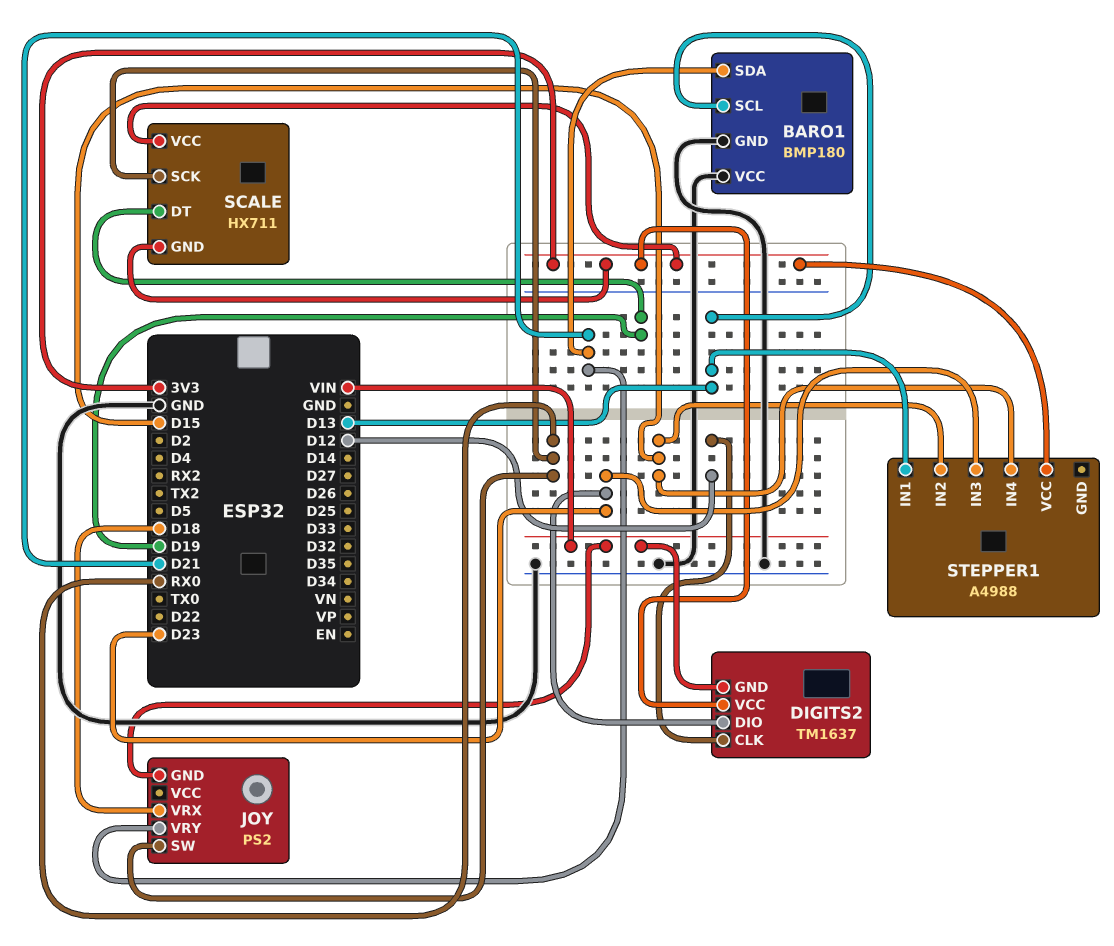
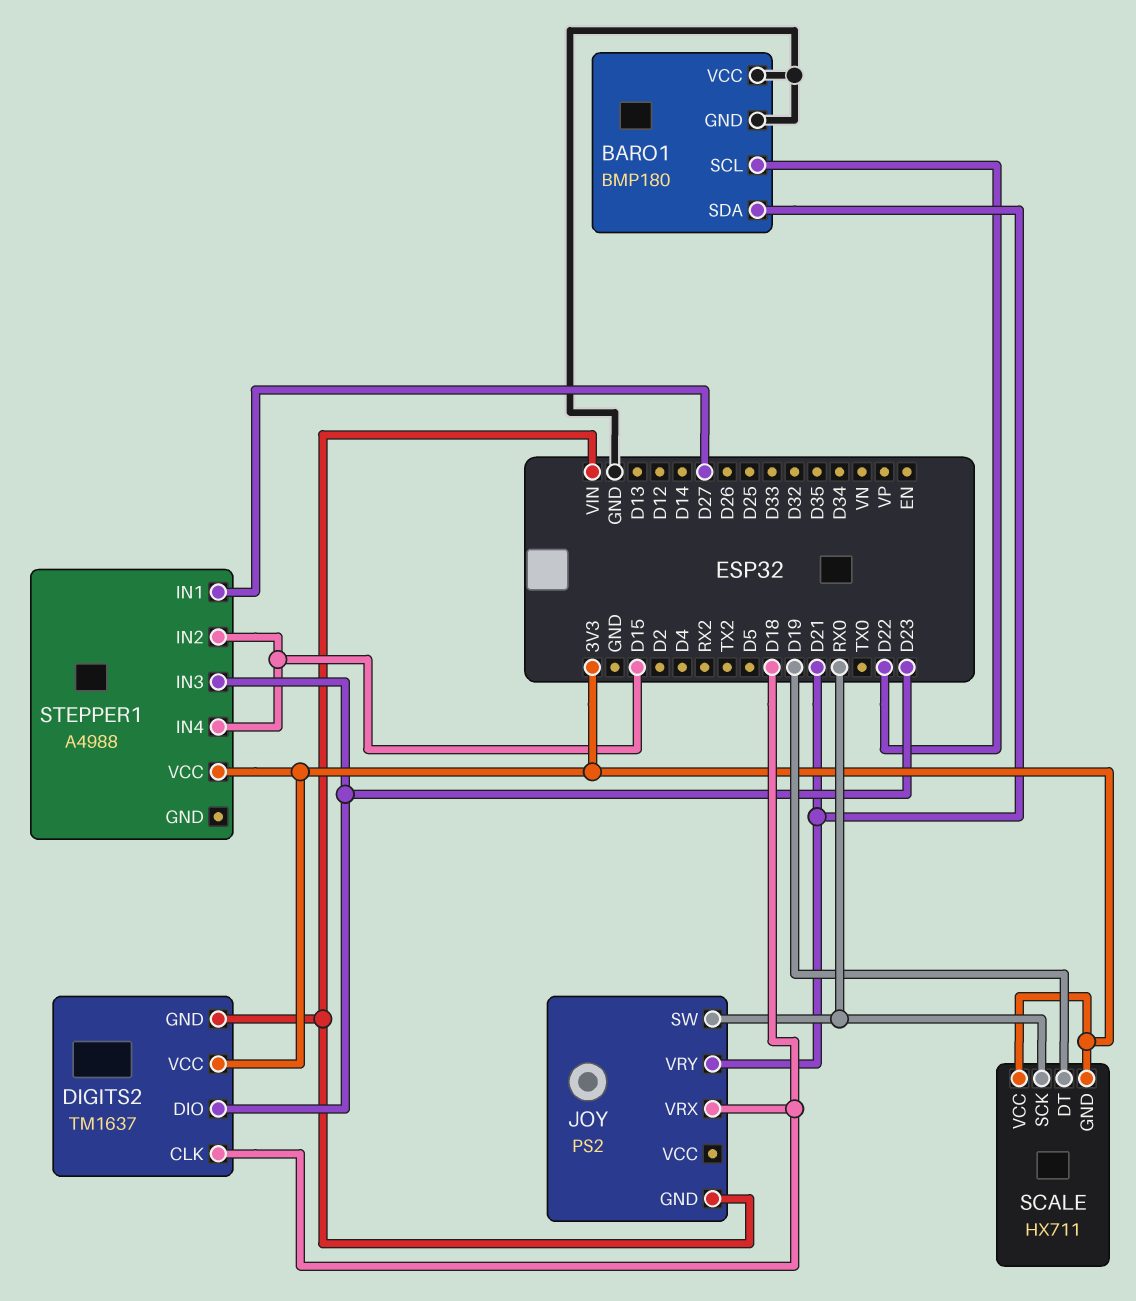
BARO1 pin SCL: D13 -> D22
DIGITS2 pin CLK: D12 -> D18
STEPPER1 pin IN1: D13 -> D27

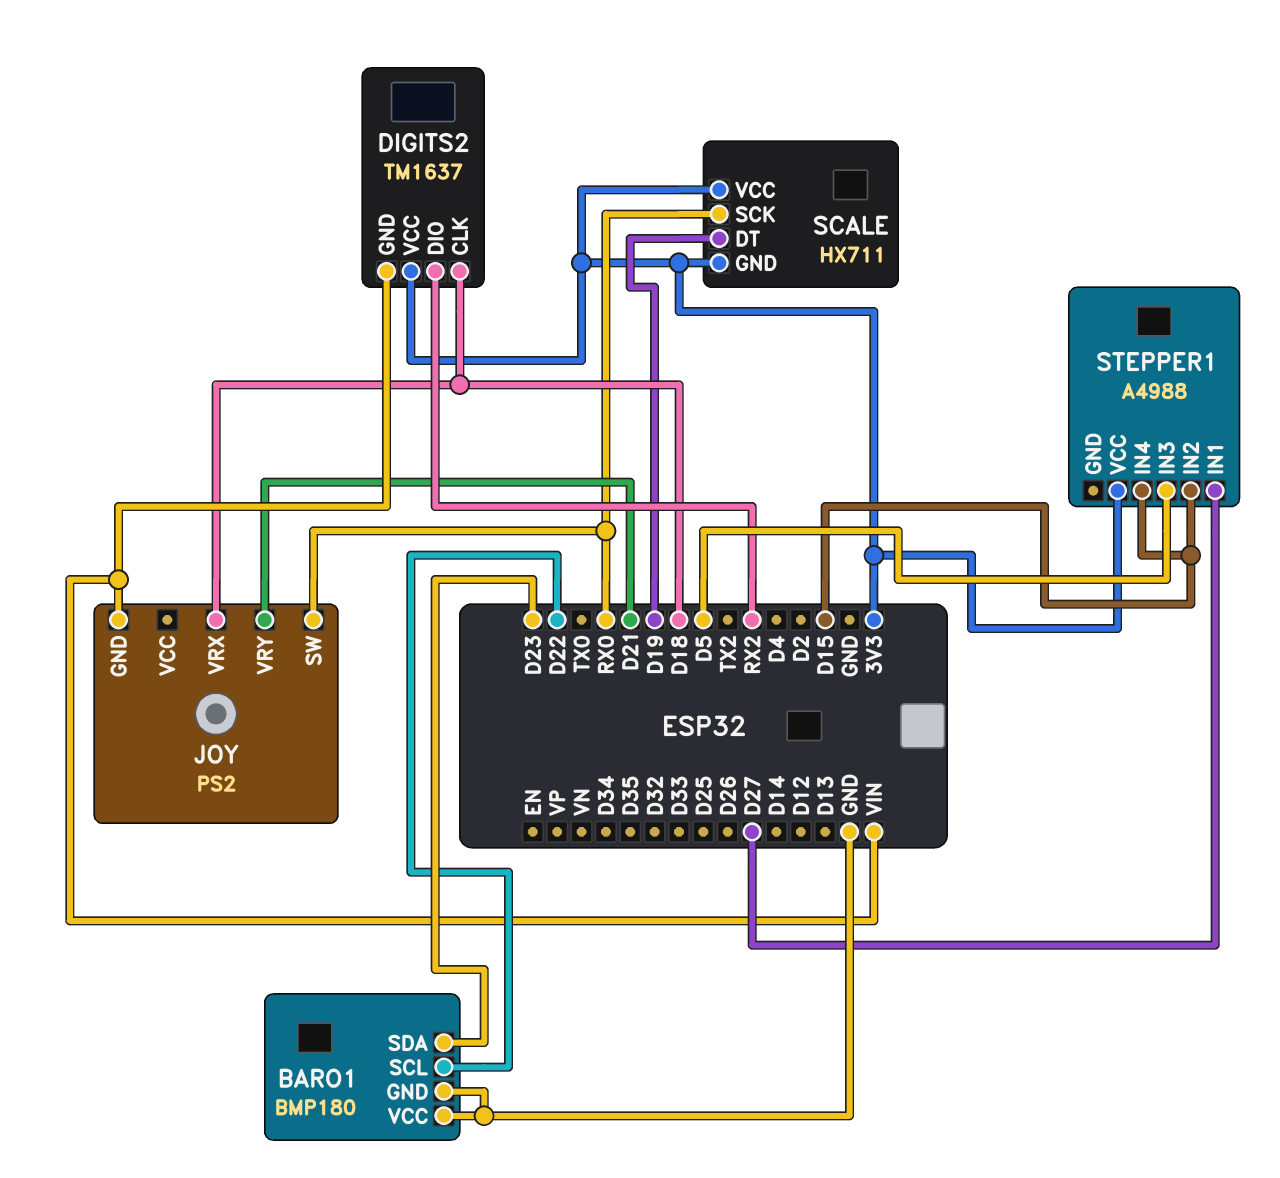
BARO1 pin SDA: D21 -> D23
DIGITS2 pin DIO: D23 -> RX2
STEPPER1 pin IN3: D23 -> D5

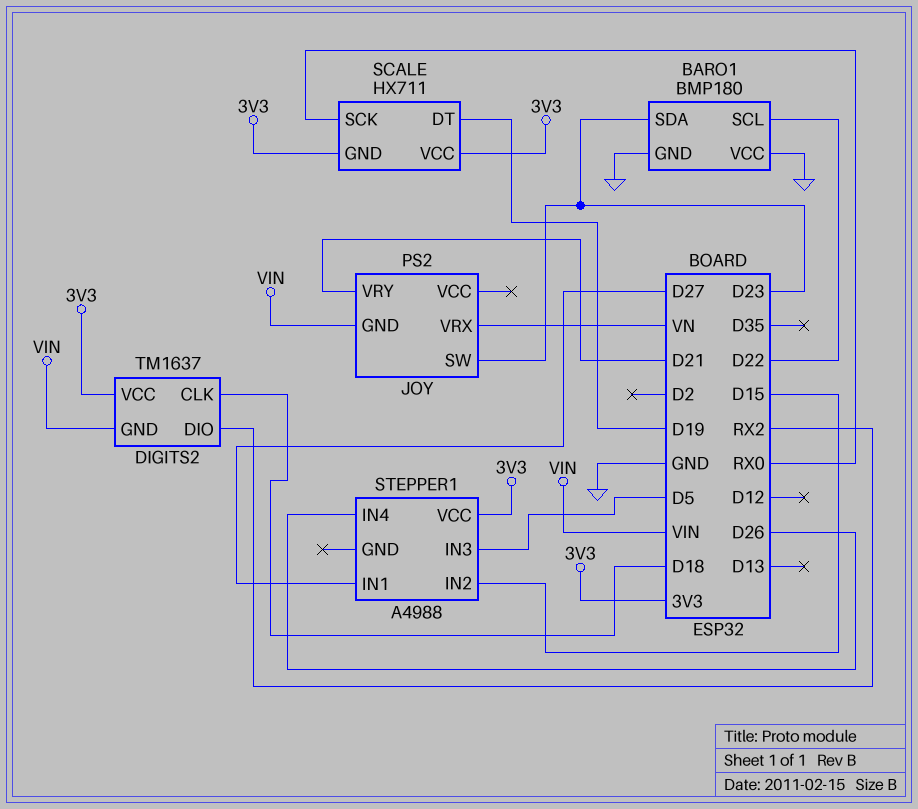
JOY pin SW: RX0 -> D23
JOY pin VRX: D18 -> VN
STEPPER1 pin IN4: D15 -> D26

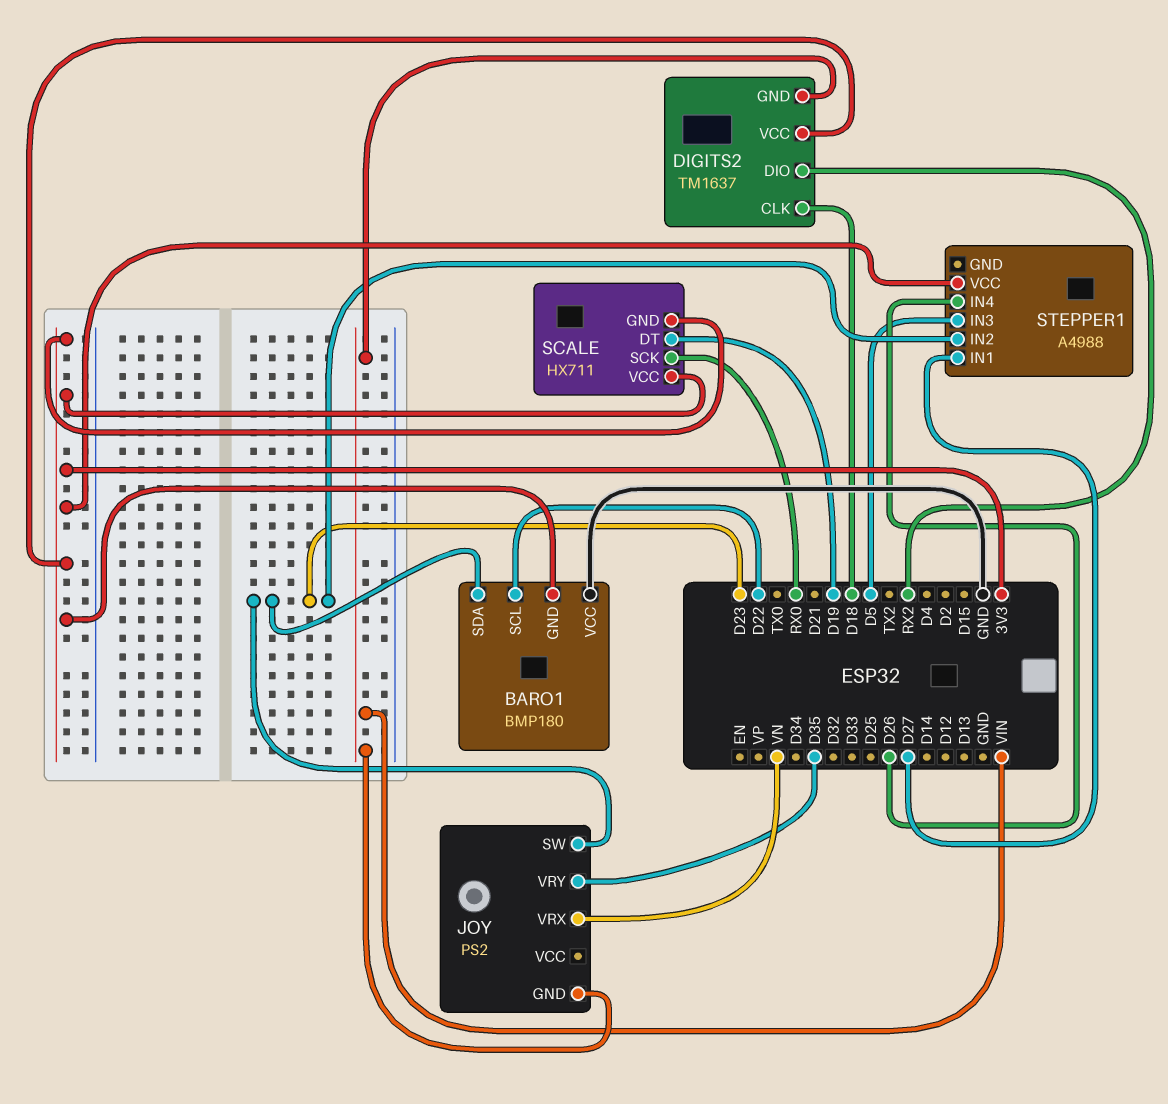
BARO1 pin GND: GND -> 3V3
JOY pin VRY: D21 -> D35
STEPPER1 pin IN2: D15 -> D23

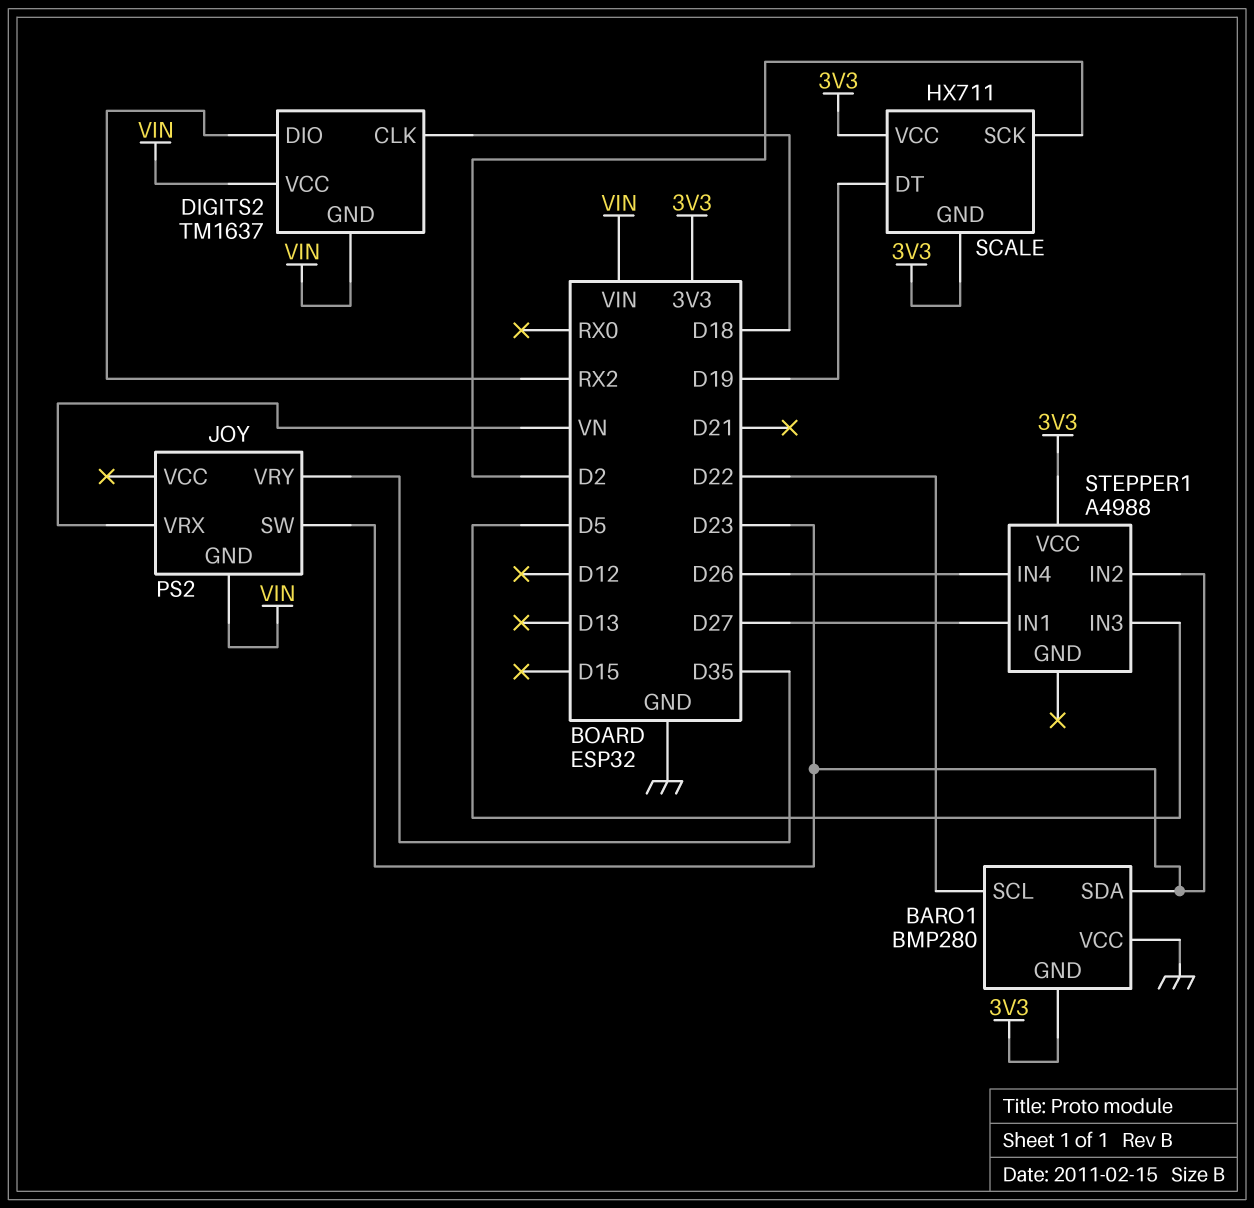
BARO1: BMP180 -> BMP280
DIGITS2 pin VCC: 3V3 -> VIN
SCALE pin SCK: RX0 -> D2

